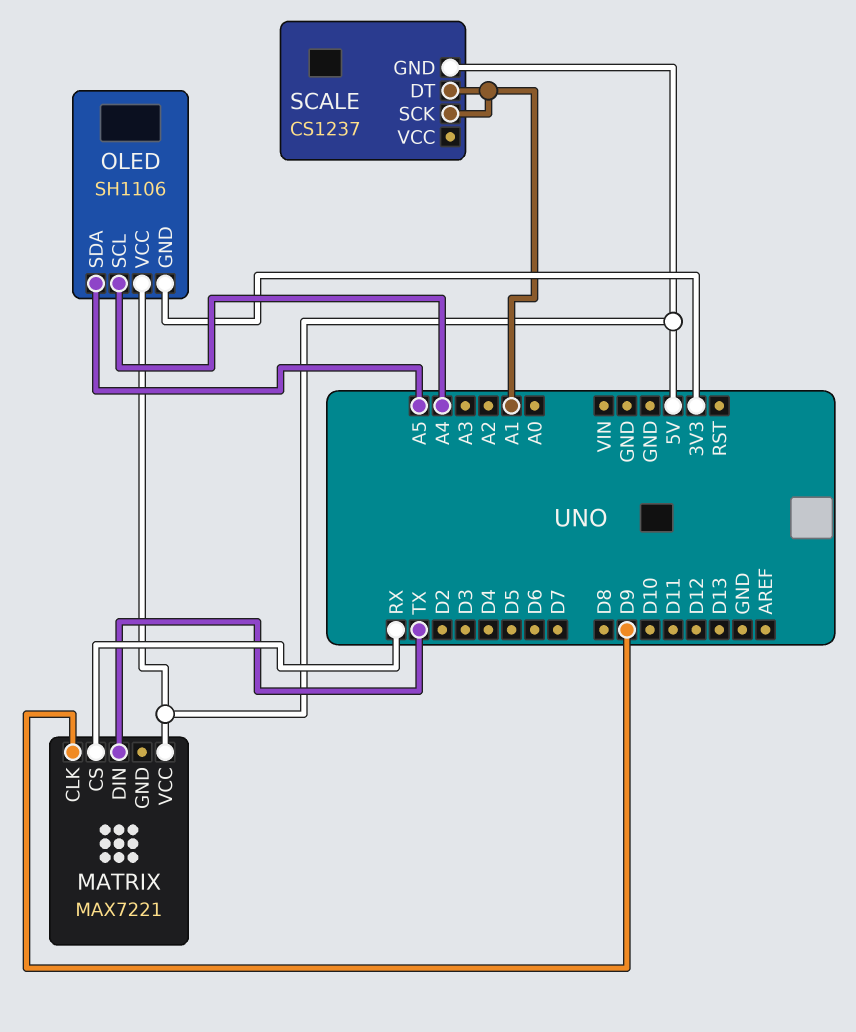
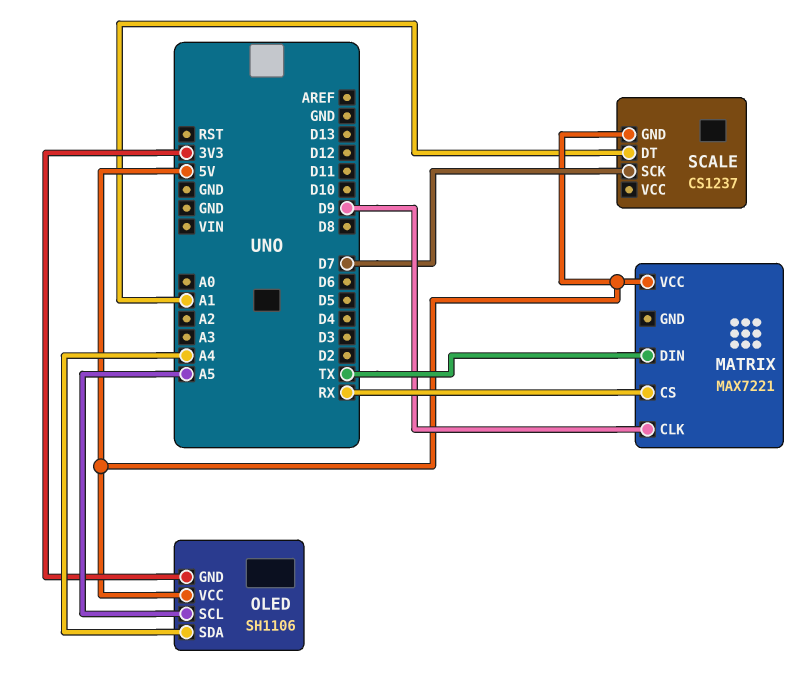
OLED pin SCL: A4 -> A5
OLED pin SDA: A5 -> A4
SCALE pin SCK: A1 -> D7

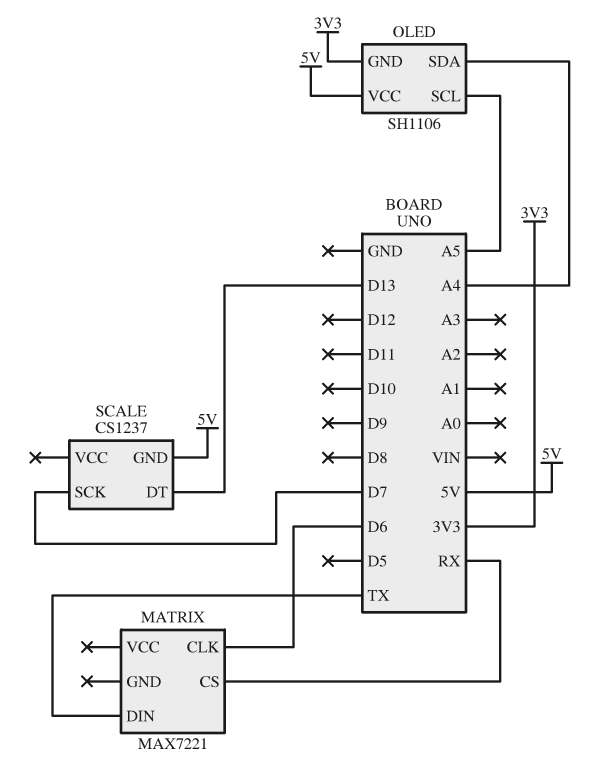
MATRIX pin CLK: D9 -> D6
MATRIX pin VCC: 5V -> none
SCALE pin DT: A1 -> D13

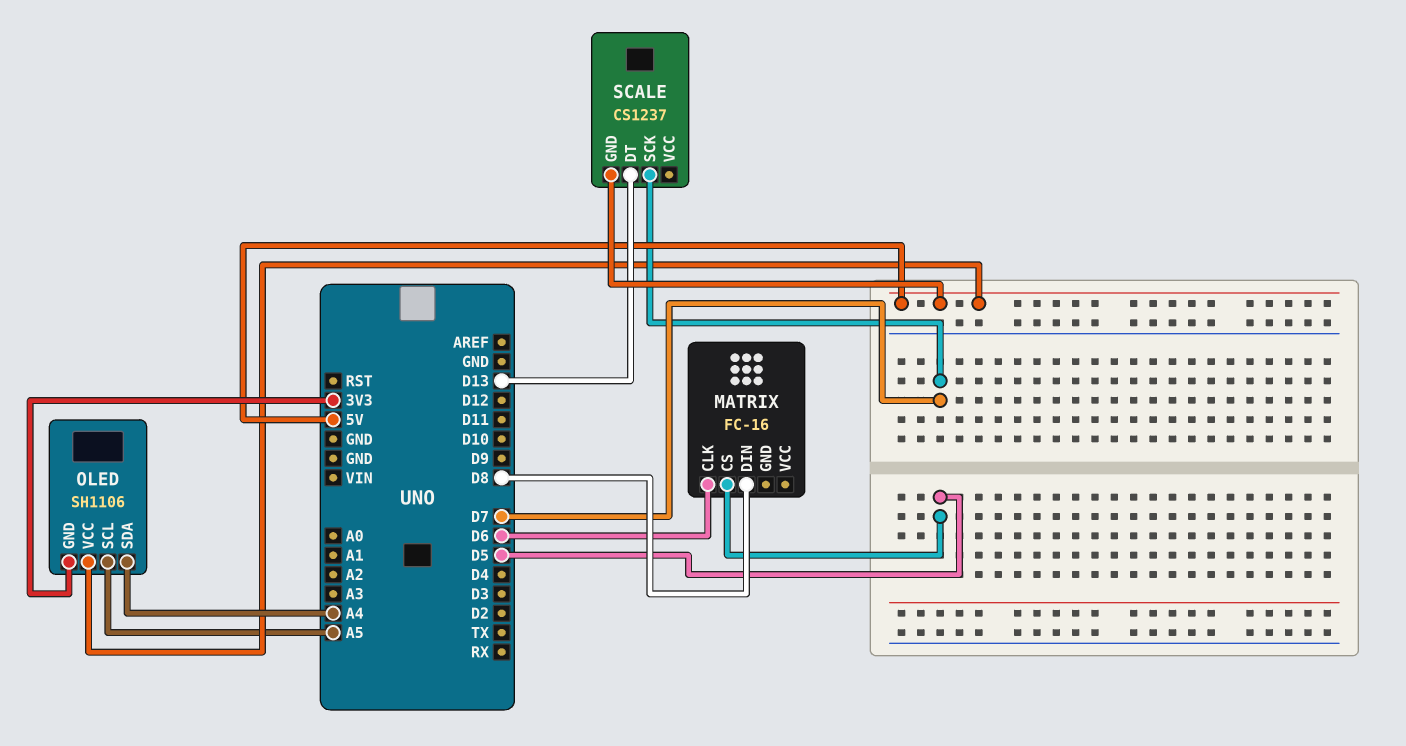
MATRIX: MAX7221 -> FC-16
MATRIX pin CS: RX -> D5
MATRIX pin DIN: TX -> D8

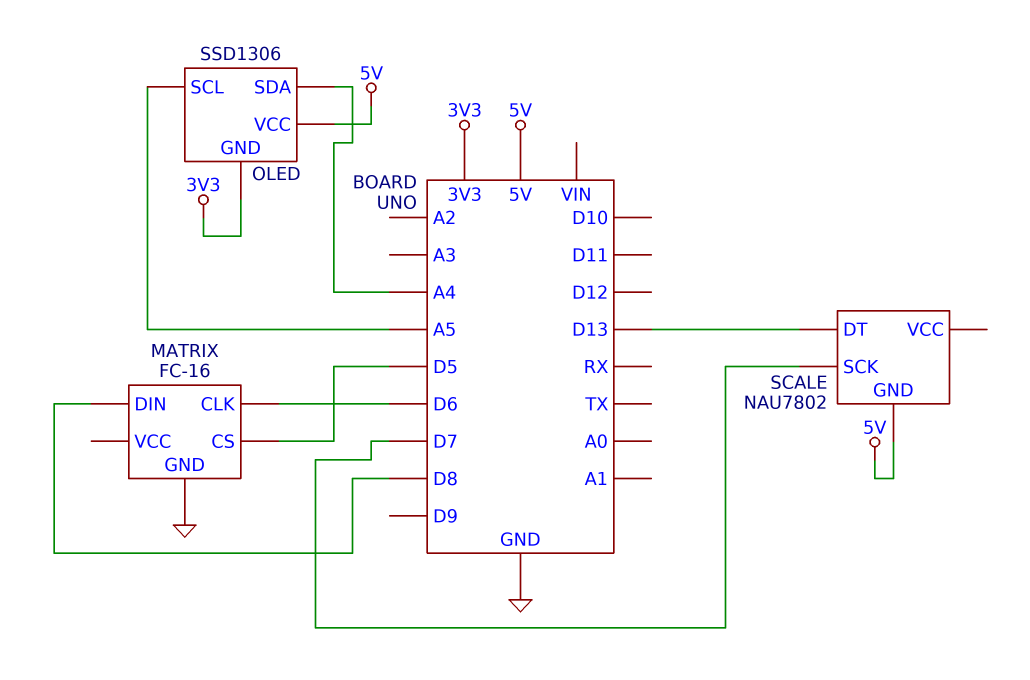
MATRIX pin GND: none -> GND
OLED: SH1106 -> SSD1306
SCALE: CS1237 -> NAU7802

